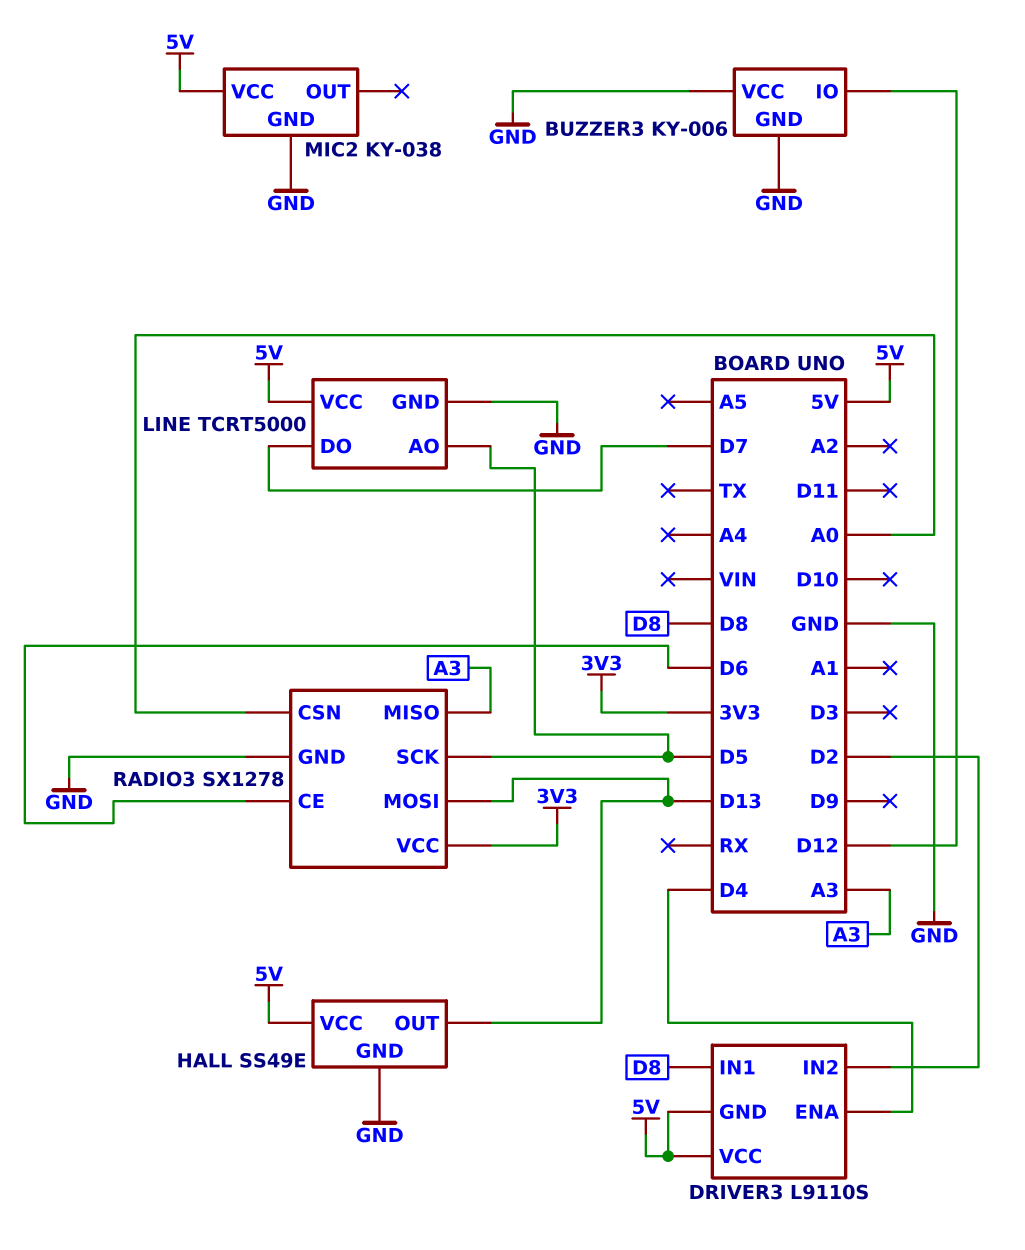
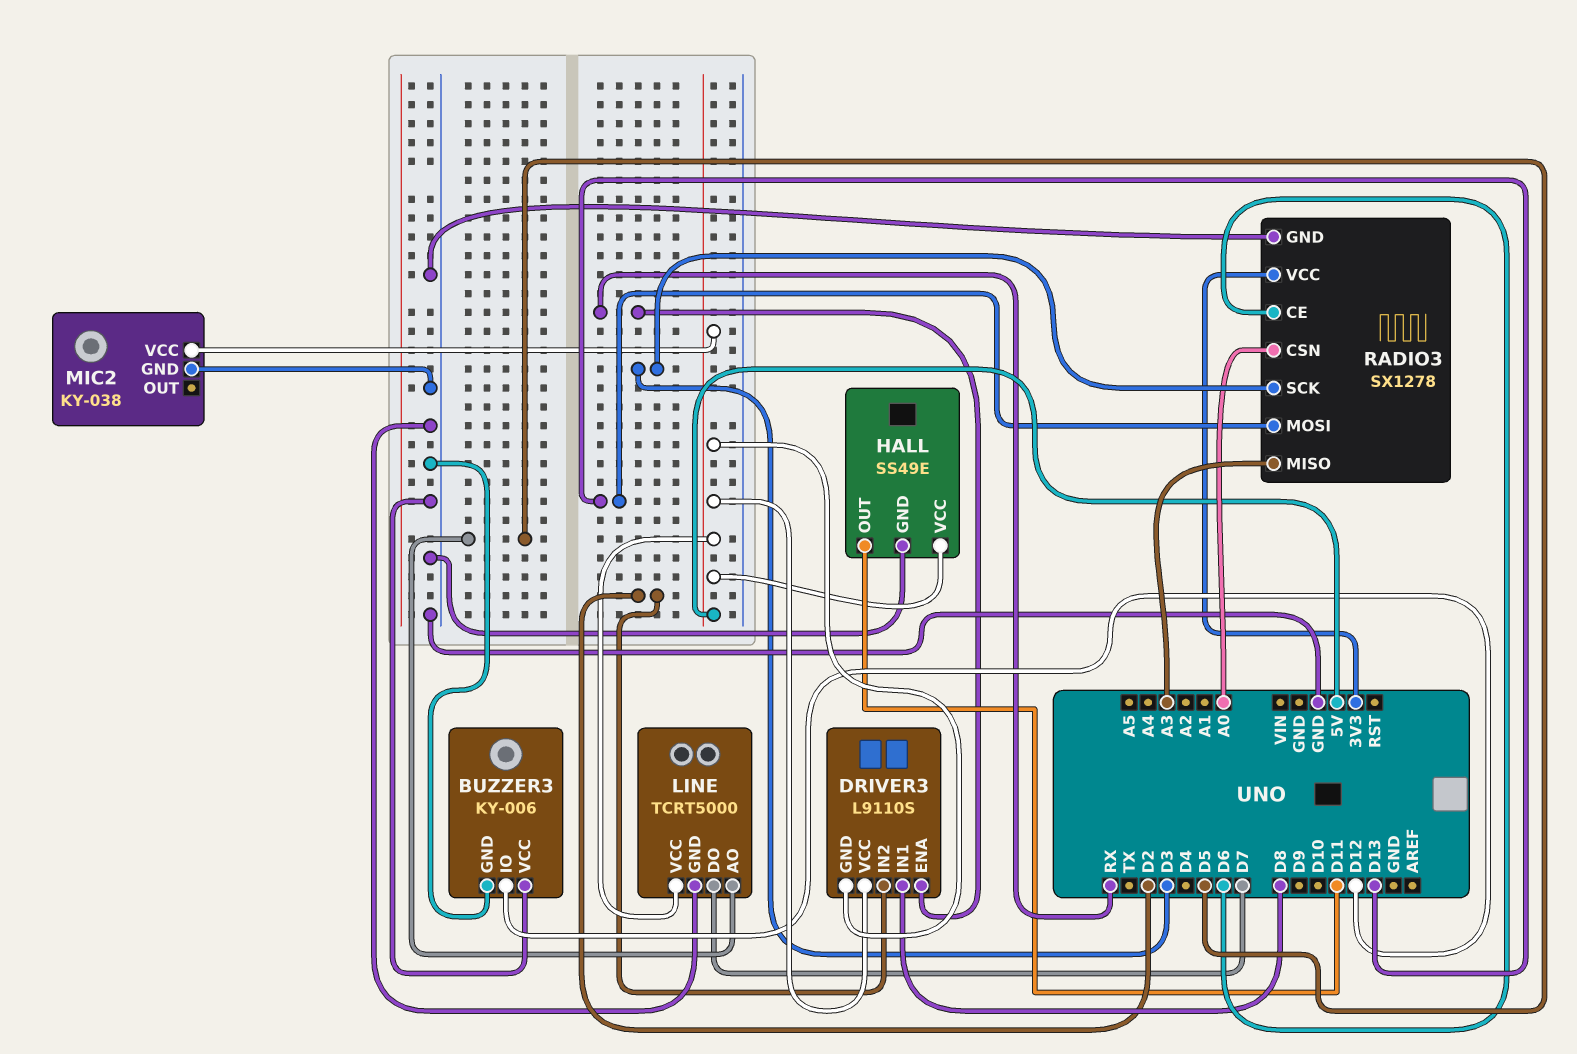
DRIVER3 pin ENA: D4 -> RX
HALL pin OUT: D13 -> D11
RADIO3 pin SCK: D5 -> D3

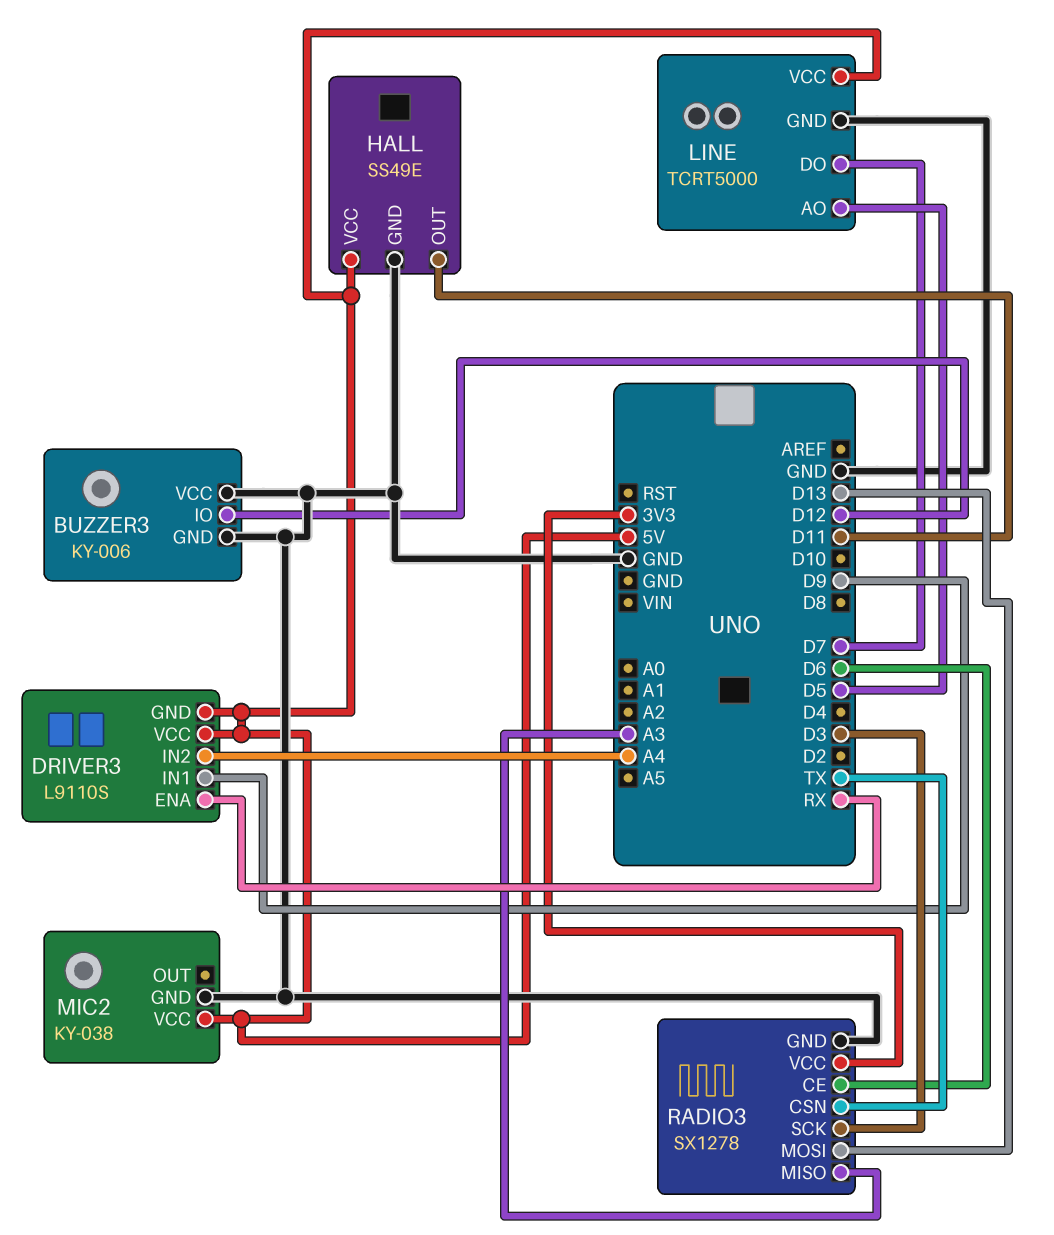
DRIVER3 pin IN1: D8 -> D9
DRIVER3 pin IN2: D2 -> A4
RADIO3 pin CSN: A0 -> TX

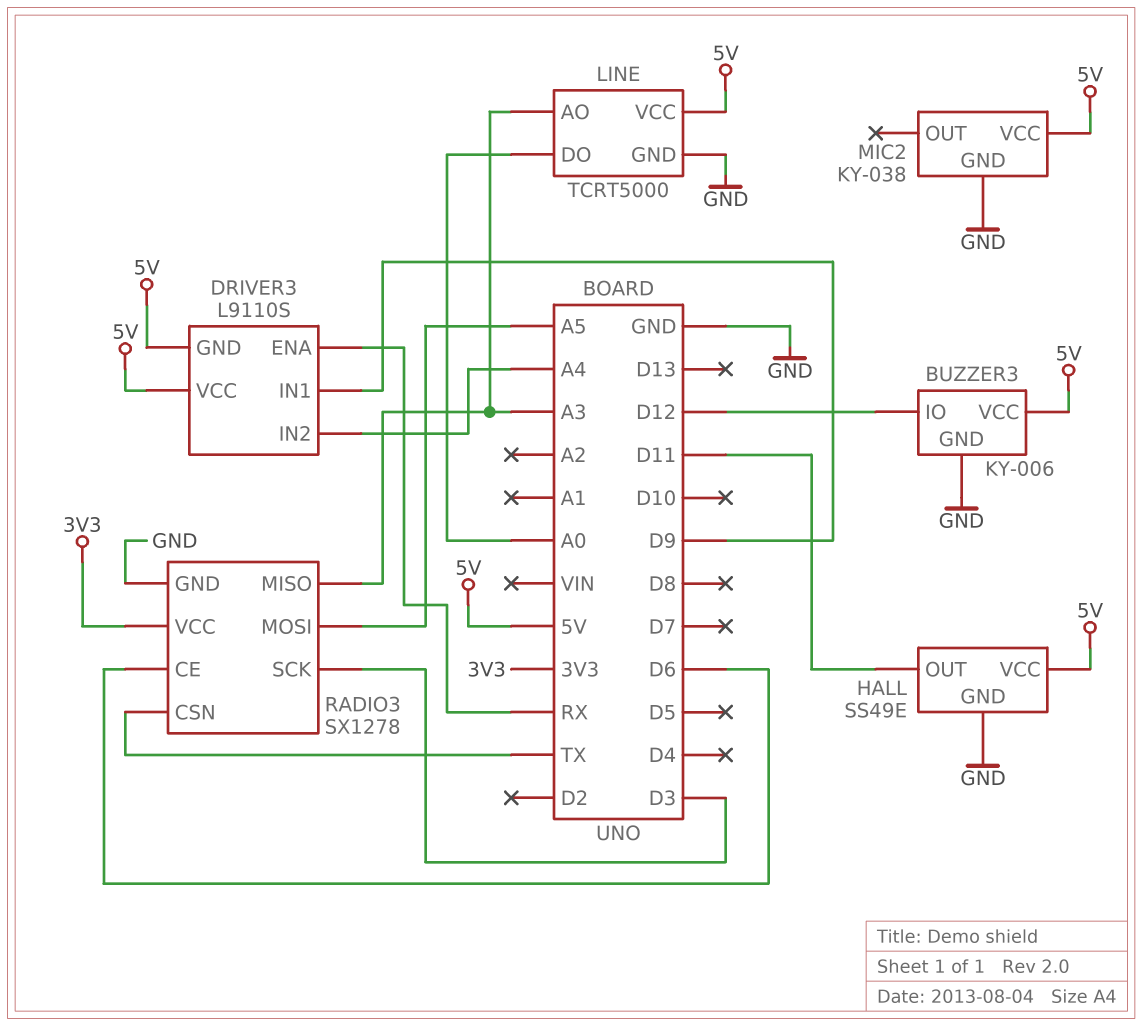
BUZZER3 pin VCC: GND -> 5V
LINE pin AO: D5 -> A3
LINE pin DO: D7 -> A0
RADIO3 pin MOSI: D13 -> A5

